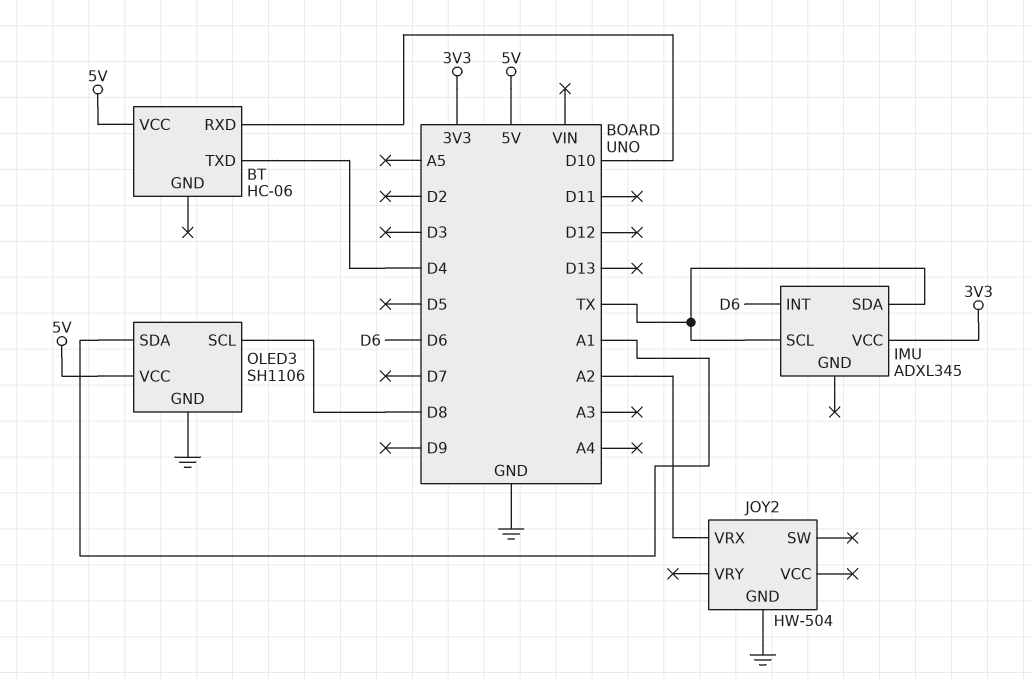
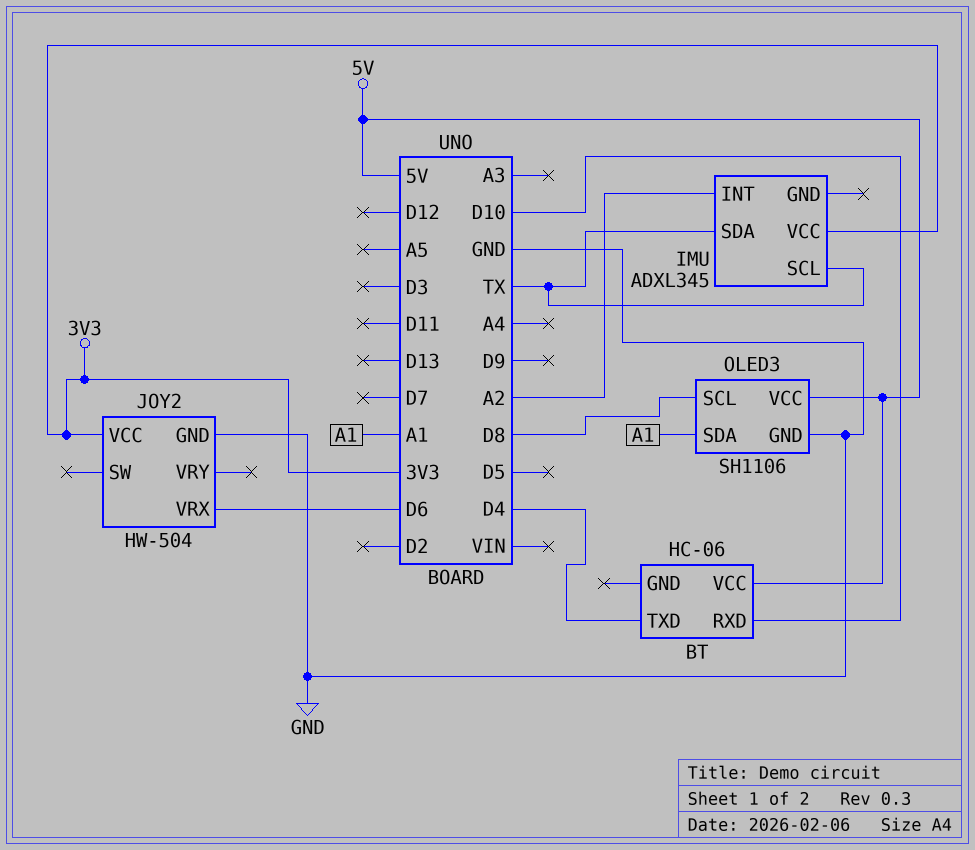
IMU pin INT: D6 -> A2
JOY2 pin VCC: none -> 3V3
JOY2 pin VRX: A2 -> D6

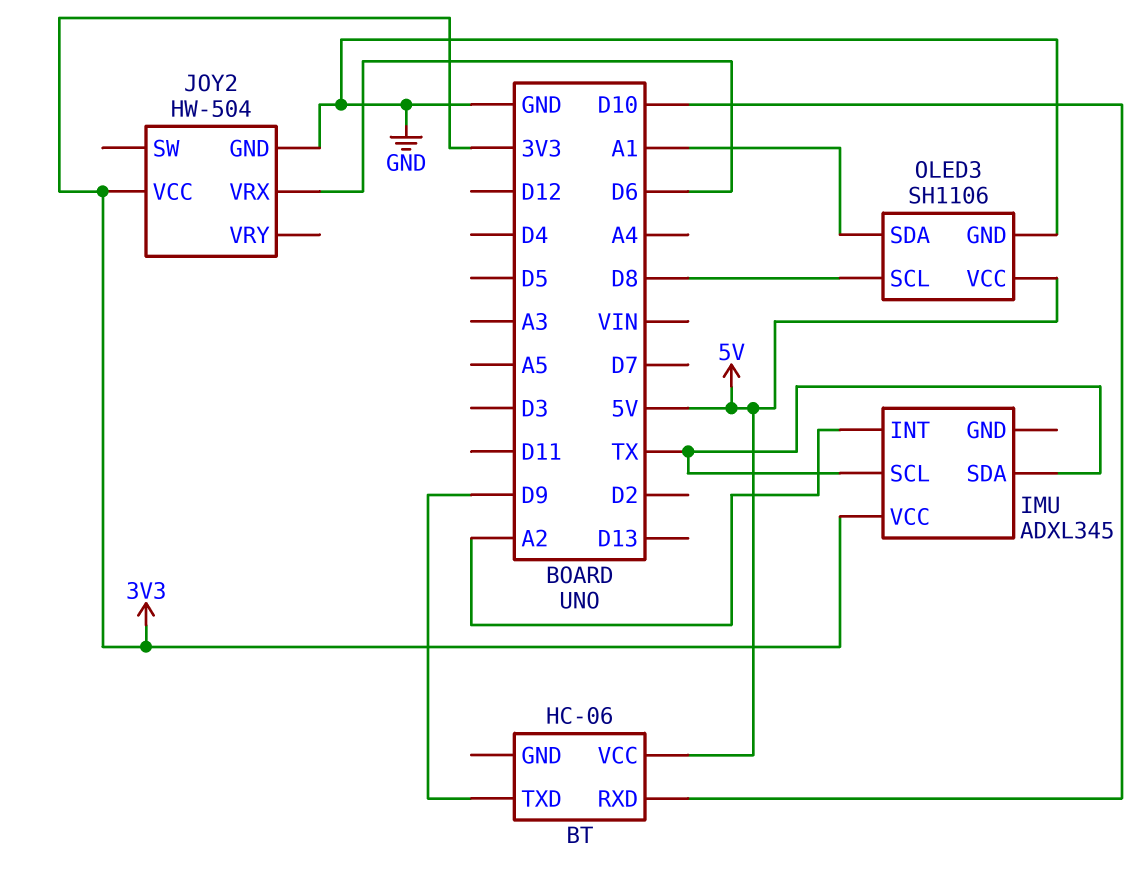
BT pin TXD: D4 -> D9

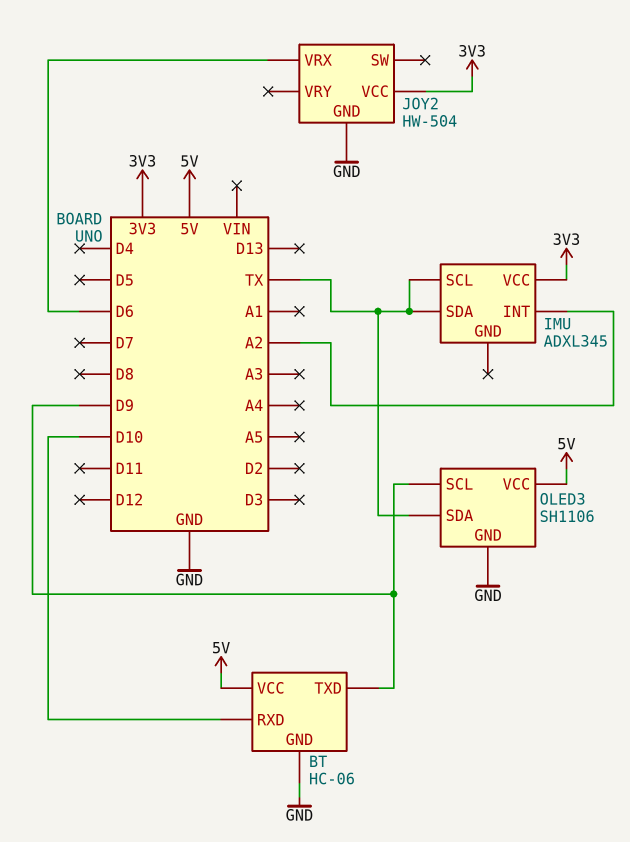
BT pin GND: none -> GND
OLED3 pin SCL: D8 -> D9
OLED3 pin SDA: A1 -> TX

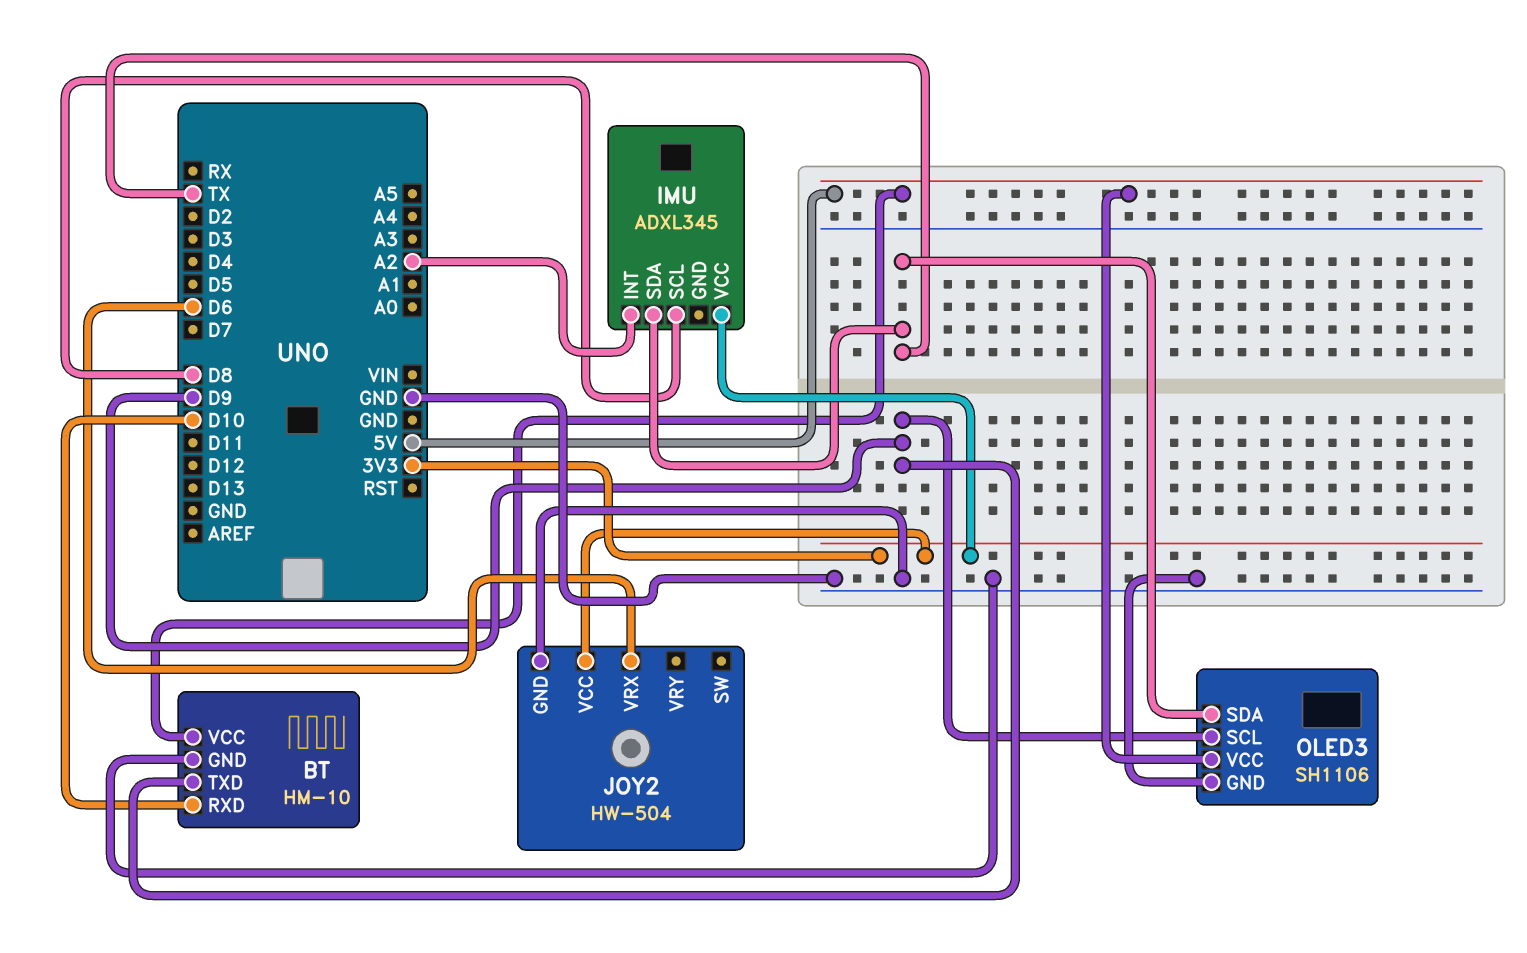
BT: HC-06 -> HM-10
IMU pin SCL: TX -> D8

